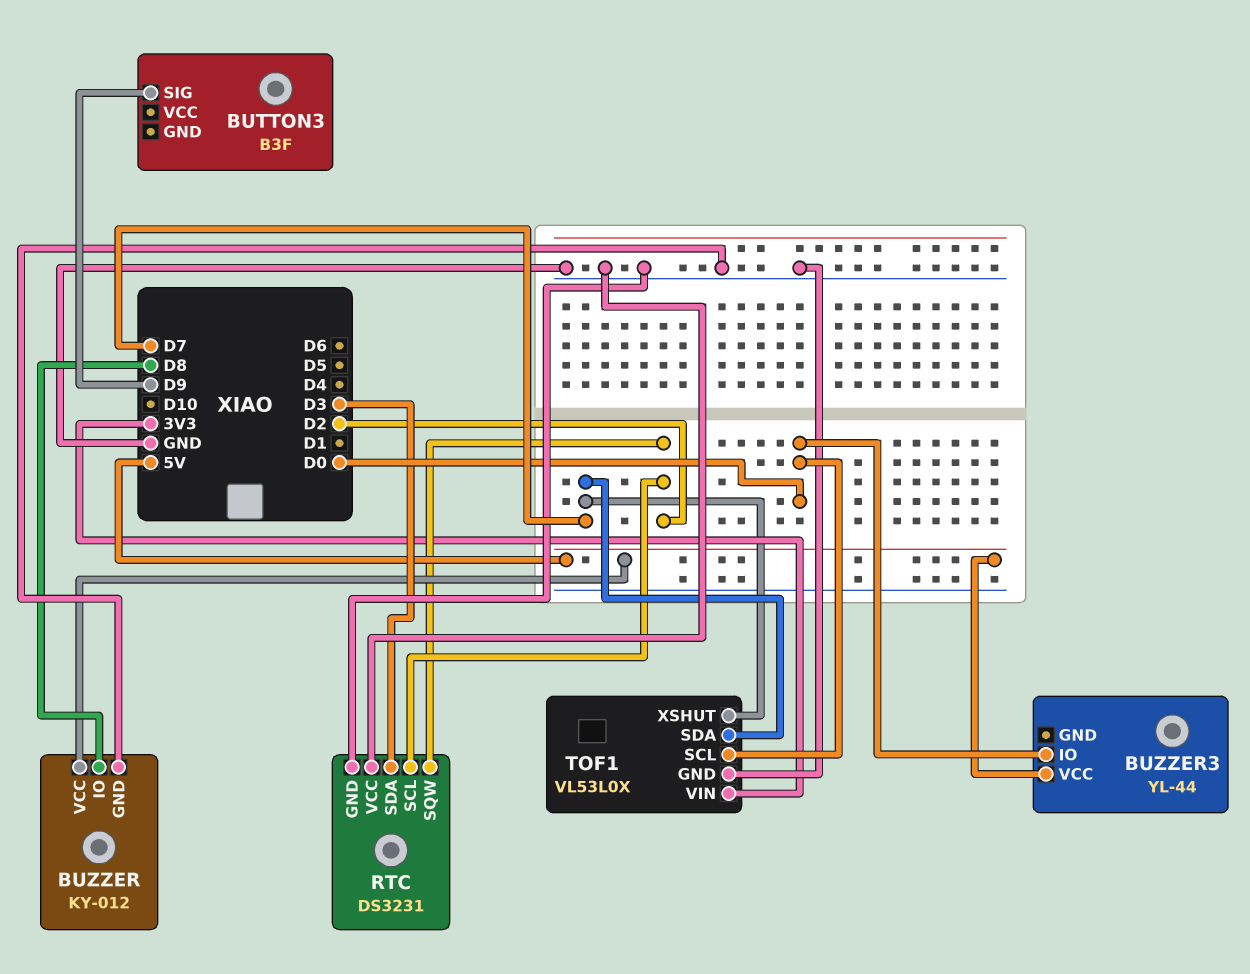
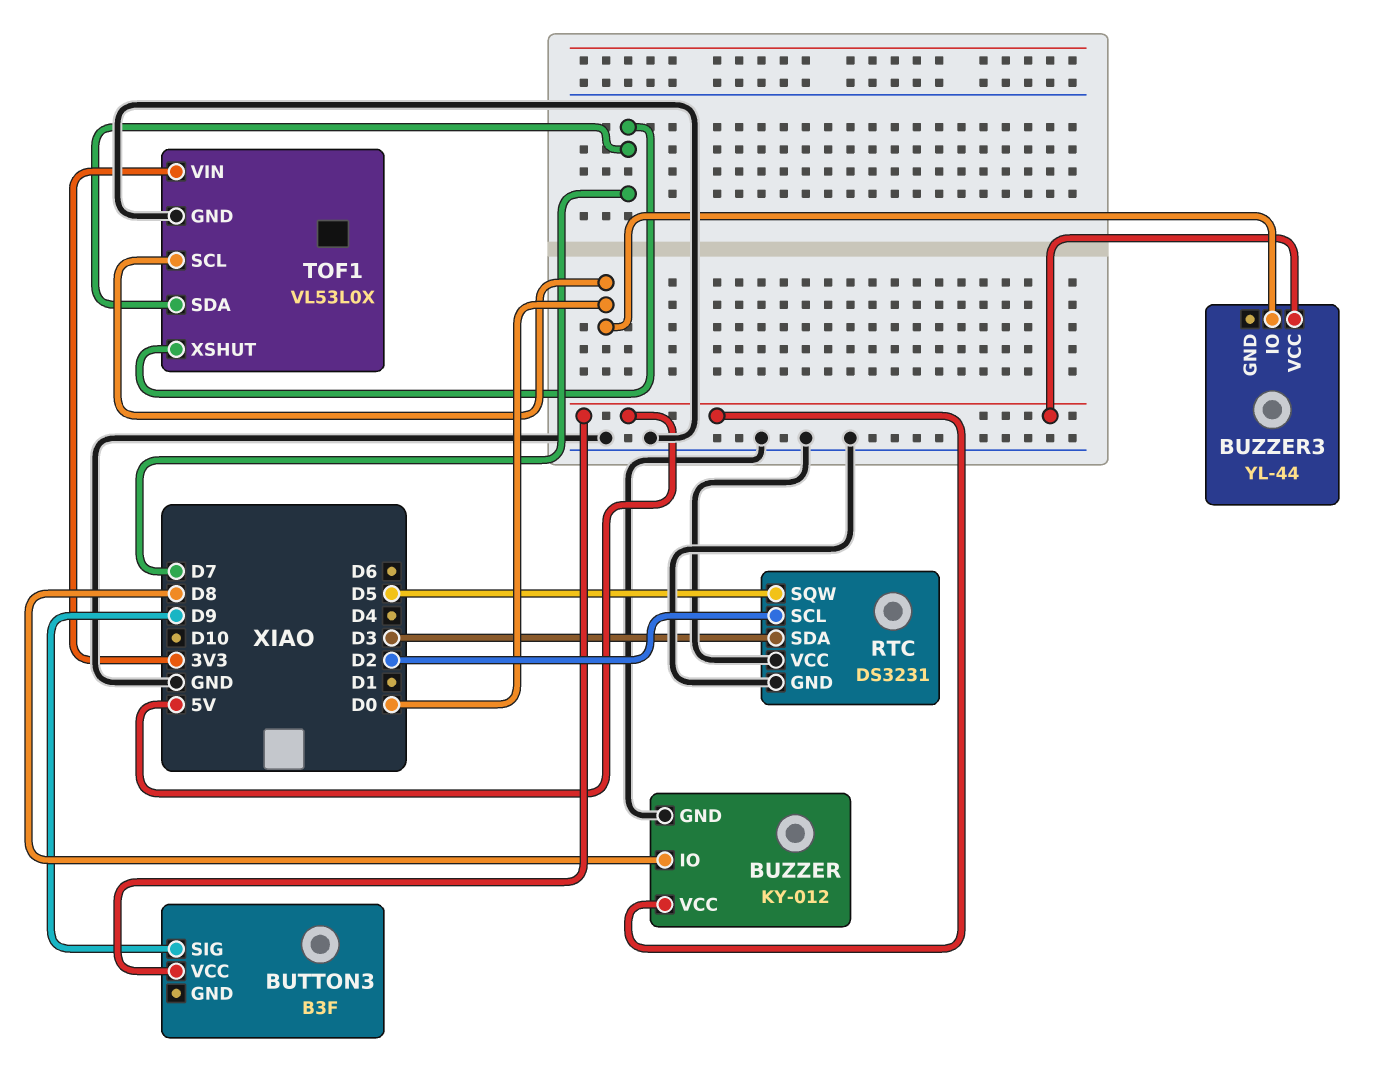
BUTTON3 pin VCC: none -> 5V
RTC pin SQW: D2 -> D5

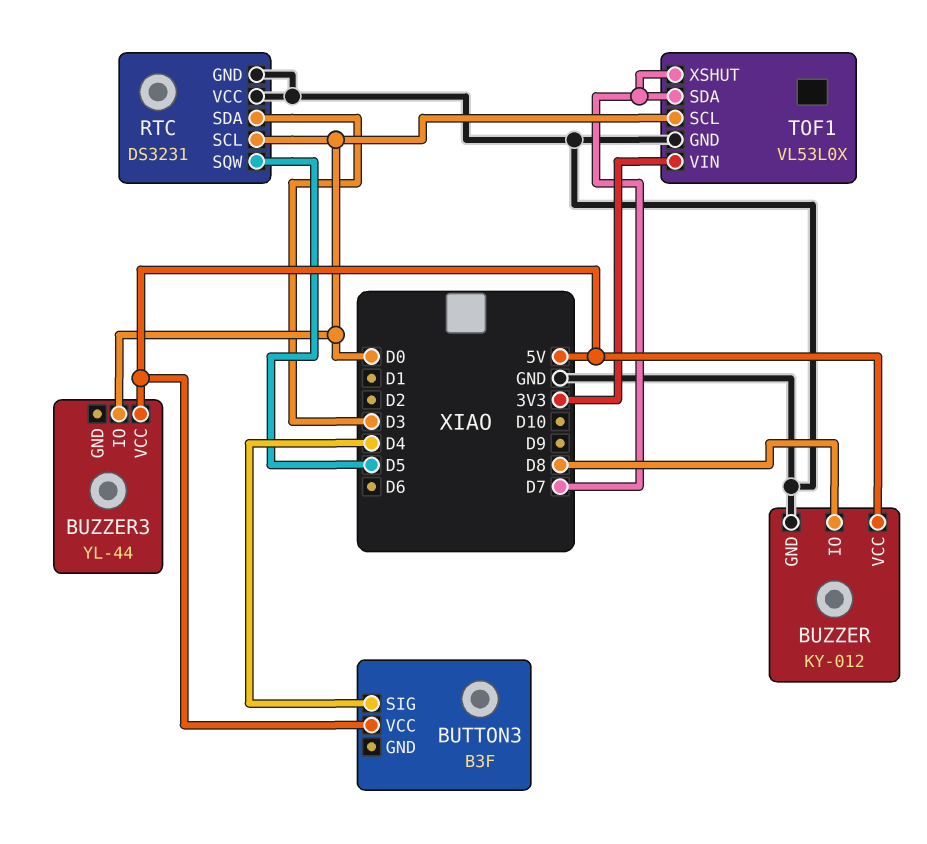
BUTTON3 pin SIG: D9 -> D4
RTC pin SCL: D2 -> D0

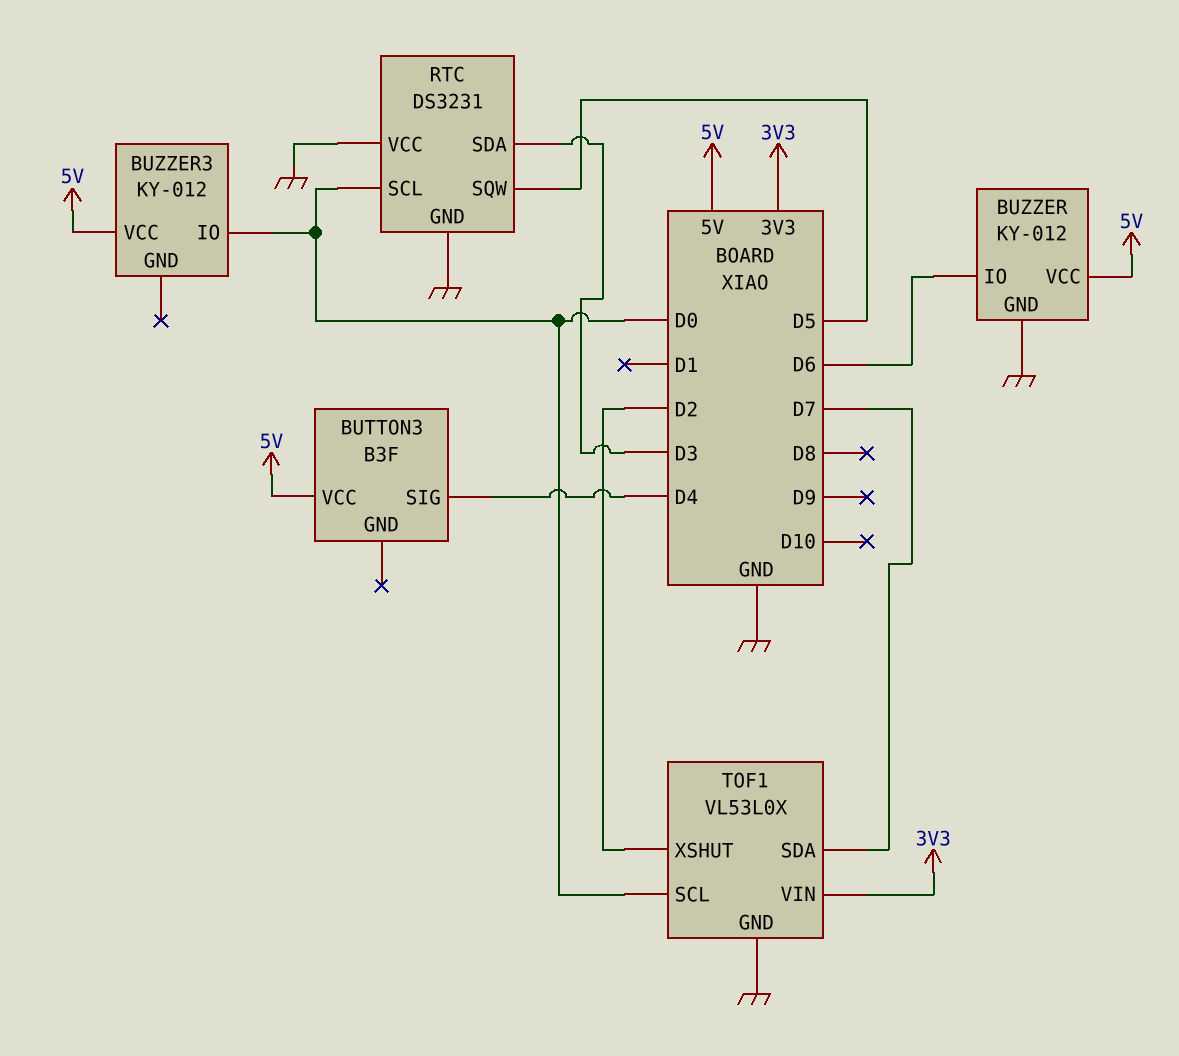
BUZZER pin IO: D8 -> D6
BUZZER3: YL-44 -> KY-012
TOF1 pin XSHUT: D7 -> D2

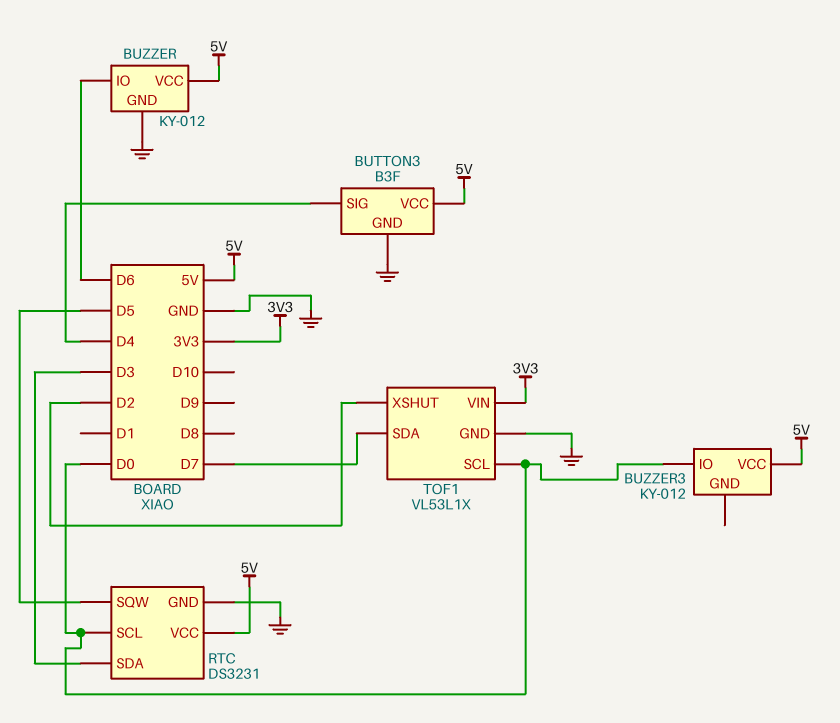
BUTTON3 pin GND: none -> GND
RTC pin VCC: GND -> 5V
TOF1: VL53L0X -> VL53L1X

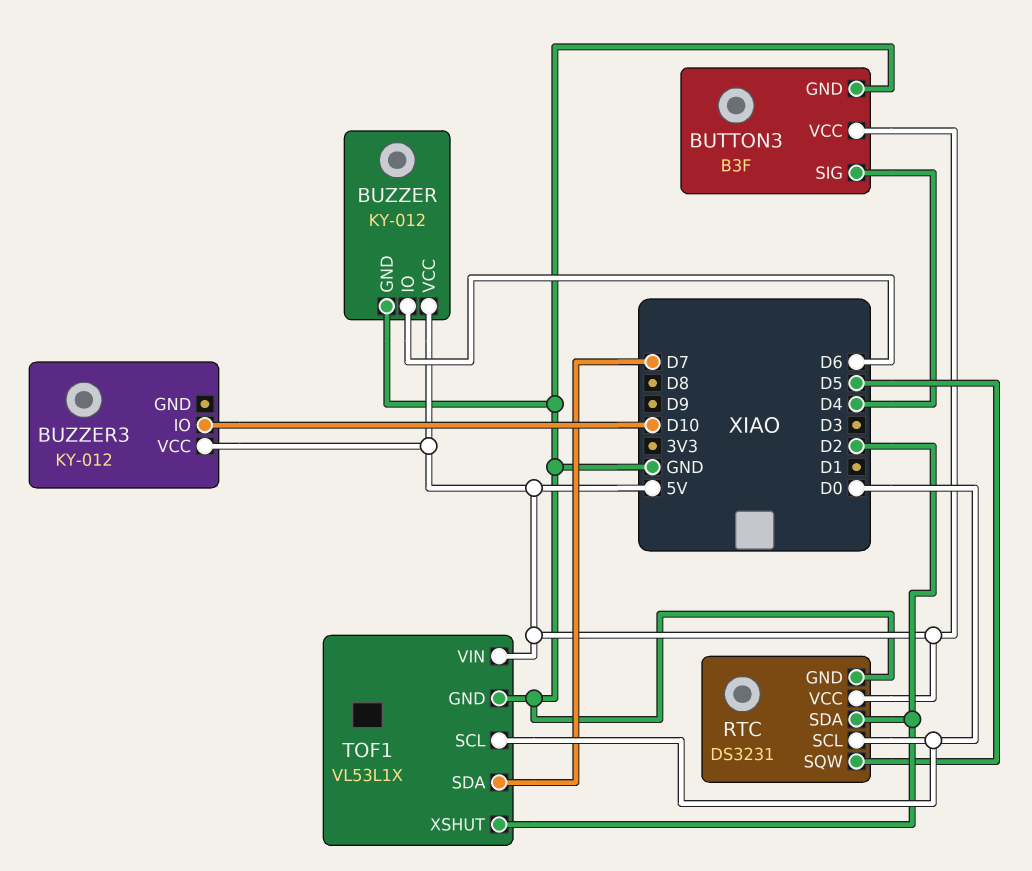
BUZZER3 pin IO: D0 -> D10
RTC pin SDA: D3 -> D2
TOF1 pin VIN: 3V3 -> 5V

